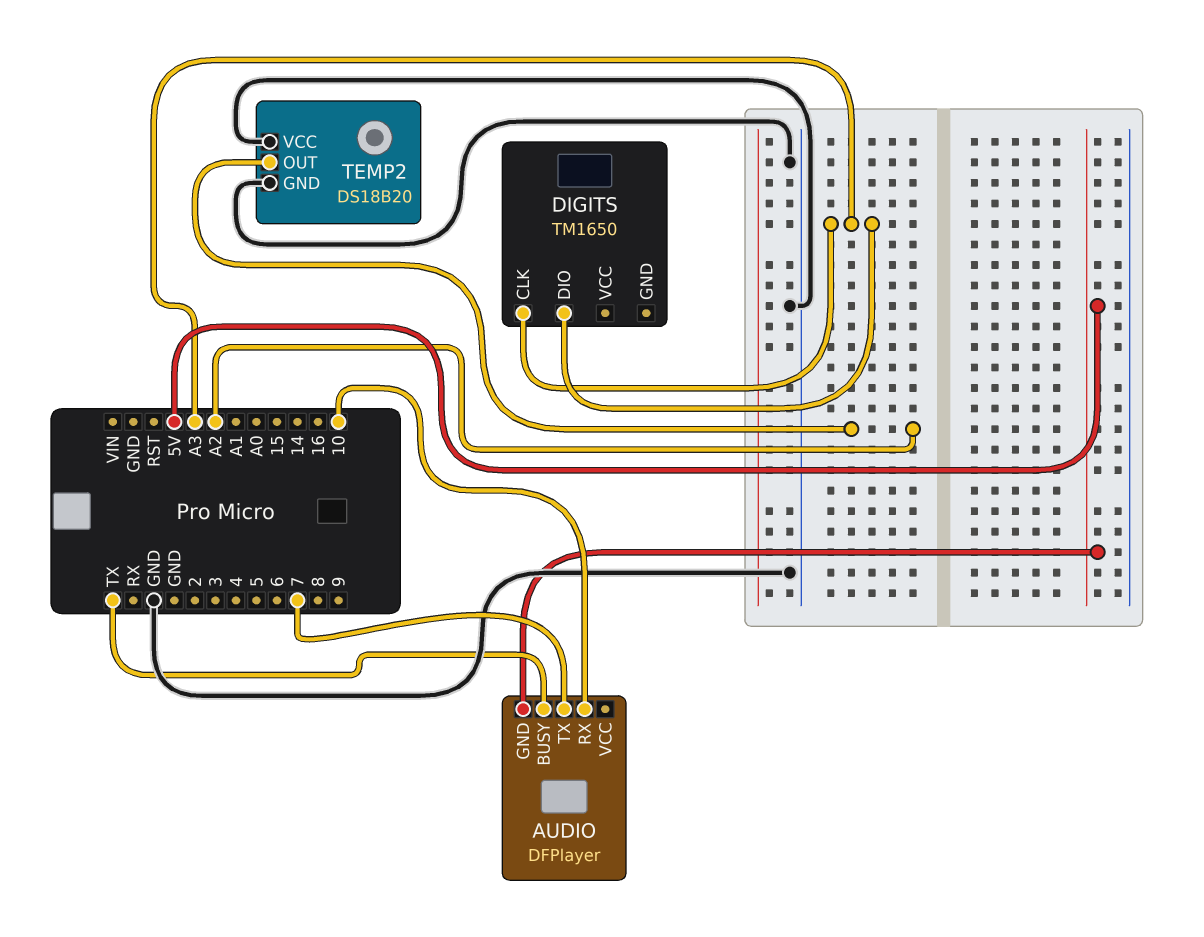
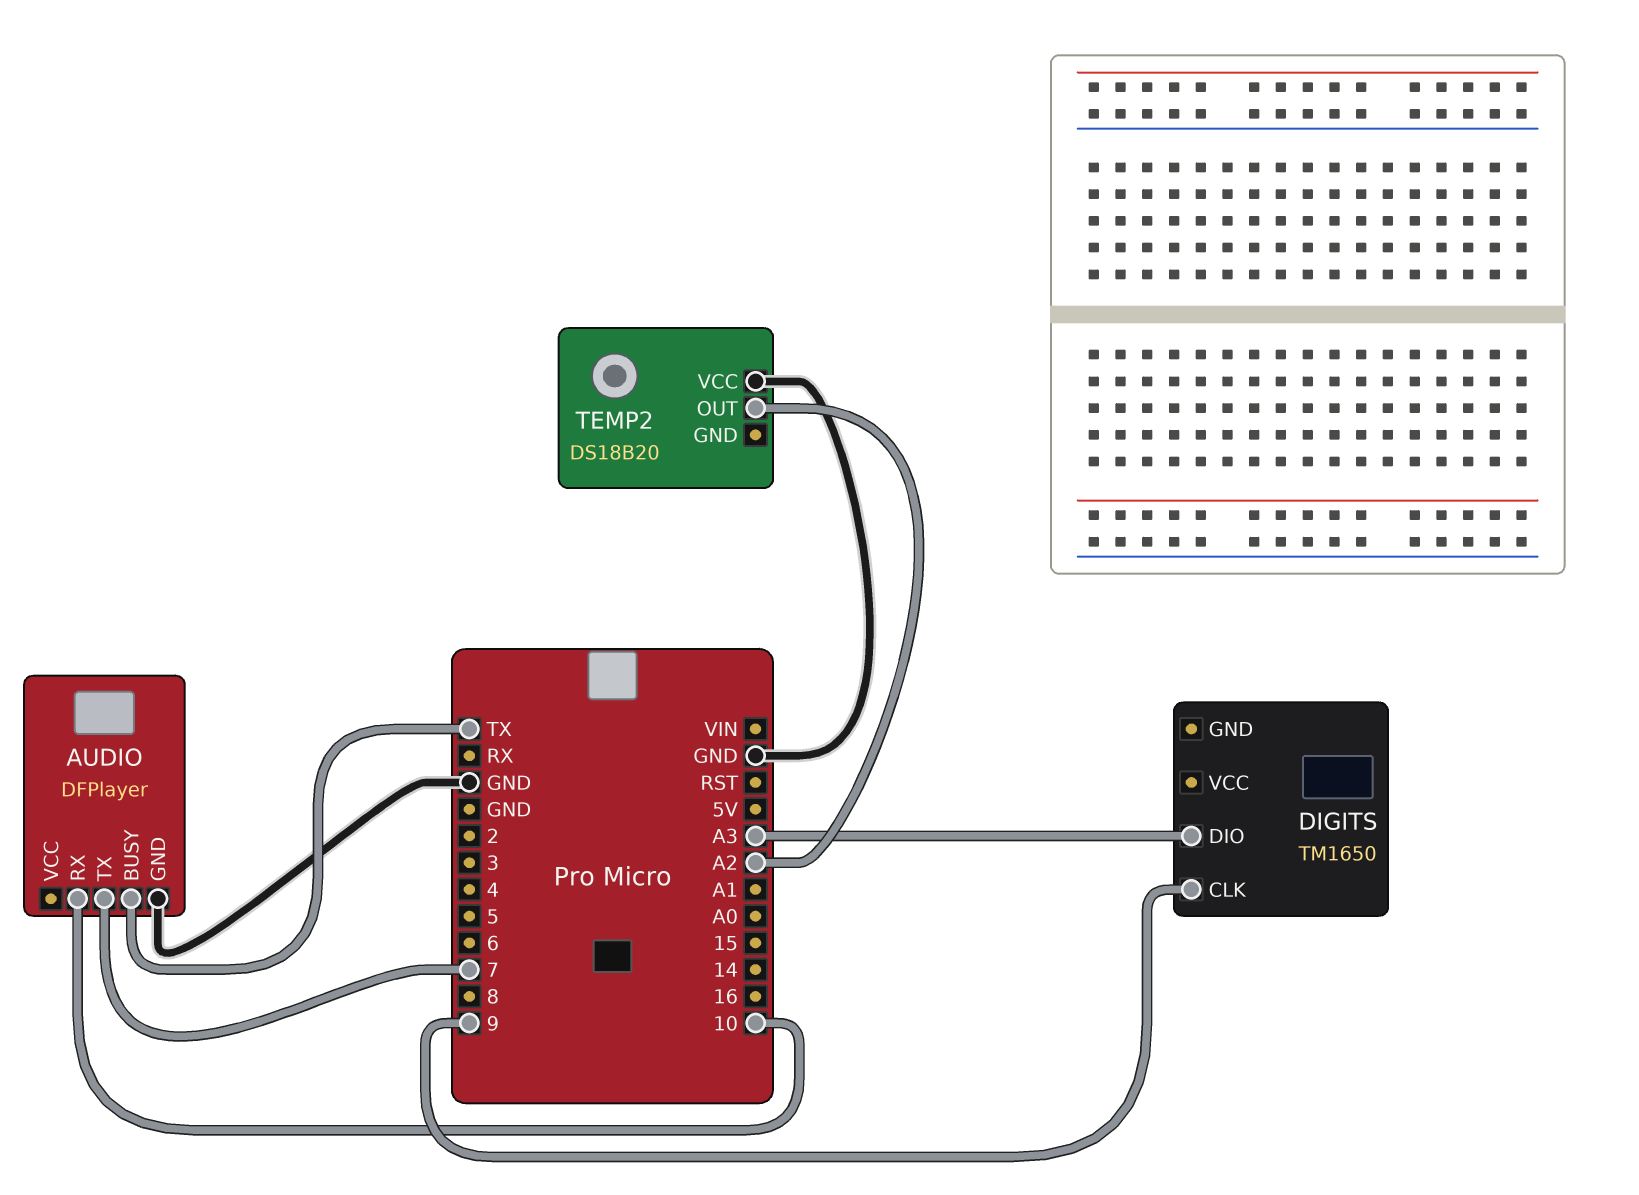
AUDIO pin GND: 5V -> GND
DIGITS pin CLK: A3 -> 9
TEMP2 pin GND: GND -> none

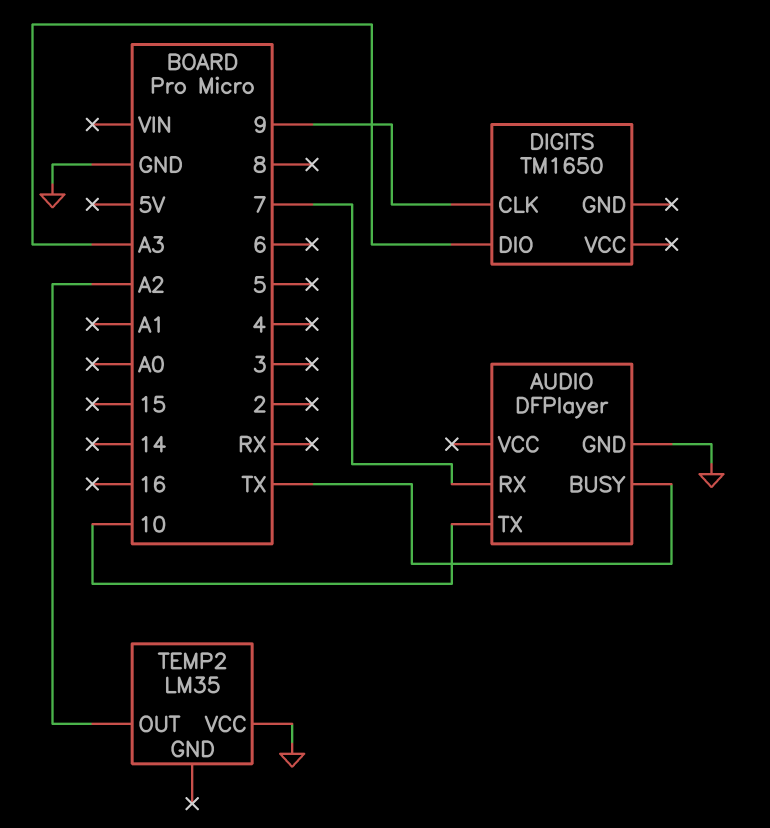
AUDIO pin RX: 10 -> 7
AUDIO pin TX: 7 -> 10
TEMP2: DS18B20 -> LM35

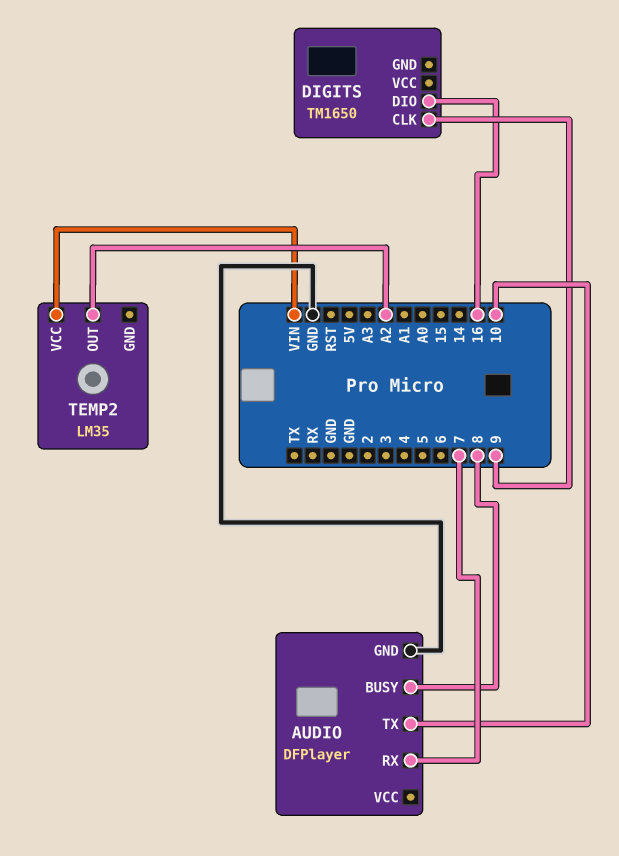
AUDIO pin BUSY: TX -> 8
DIGITS pin DIO: A3 -> 16
TEMP2 pin VCC: GND -> VIN

